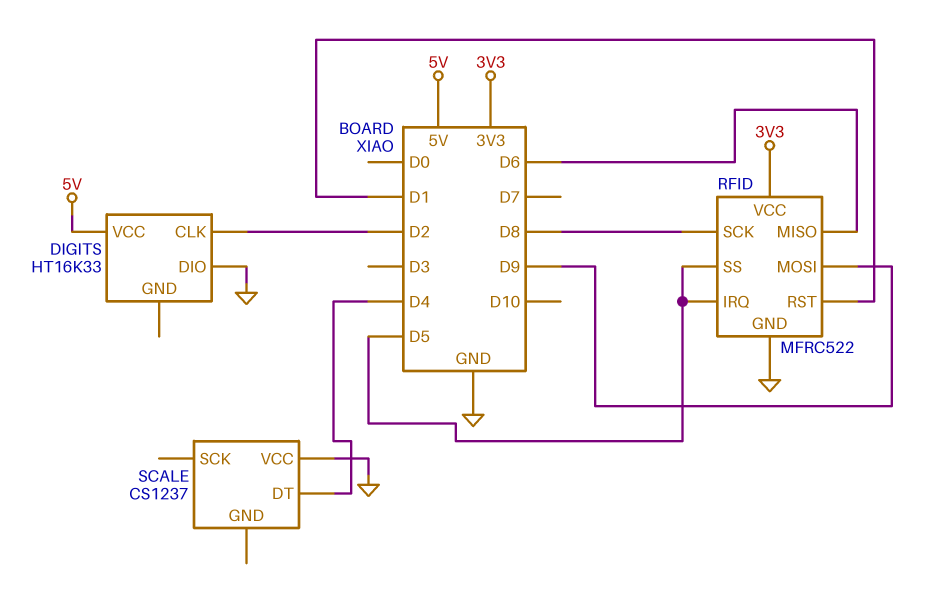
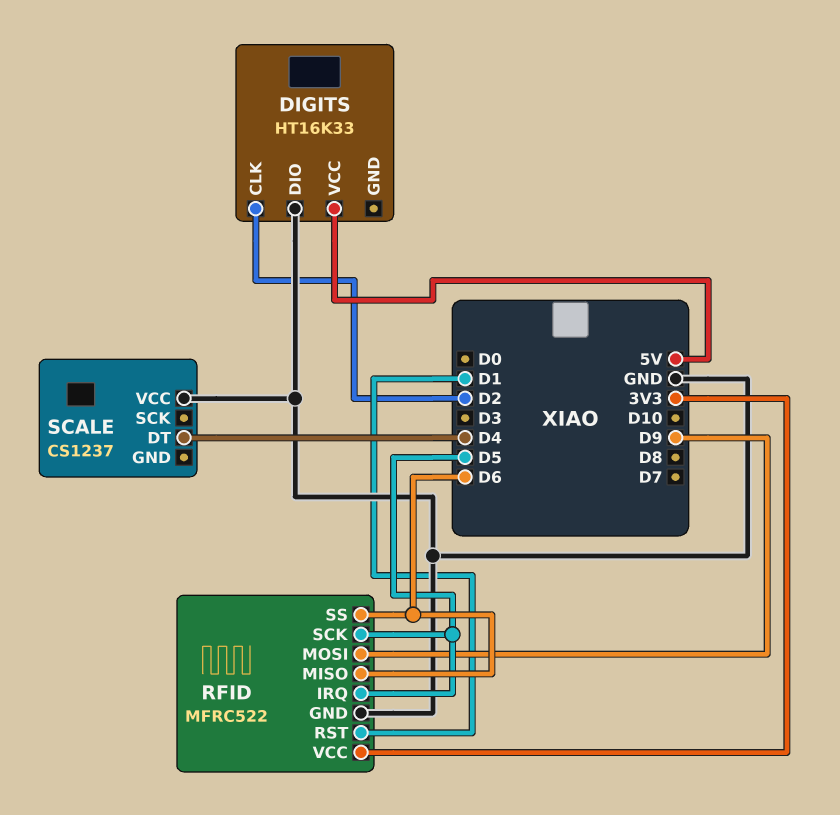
RFID pin SCK: D8 -> D5
RFID pin SS: D5 -> D6

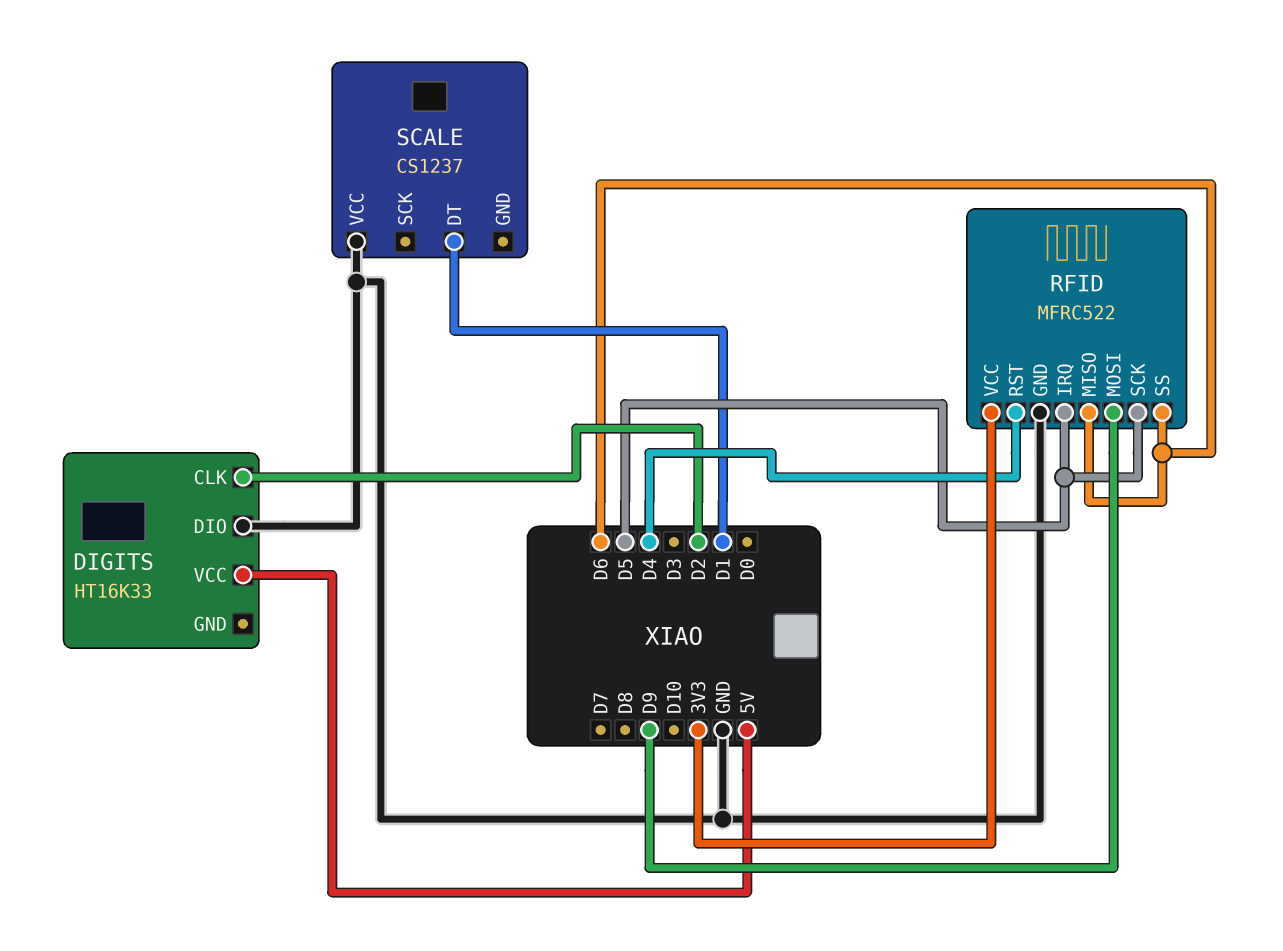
RFID pin RST: D1 -> D4
SCALE pin DT: D4 -> D1

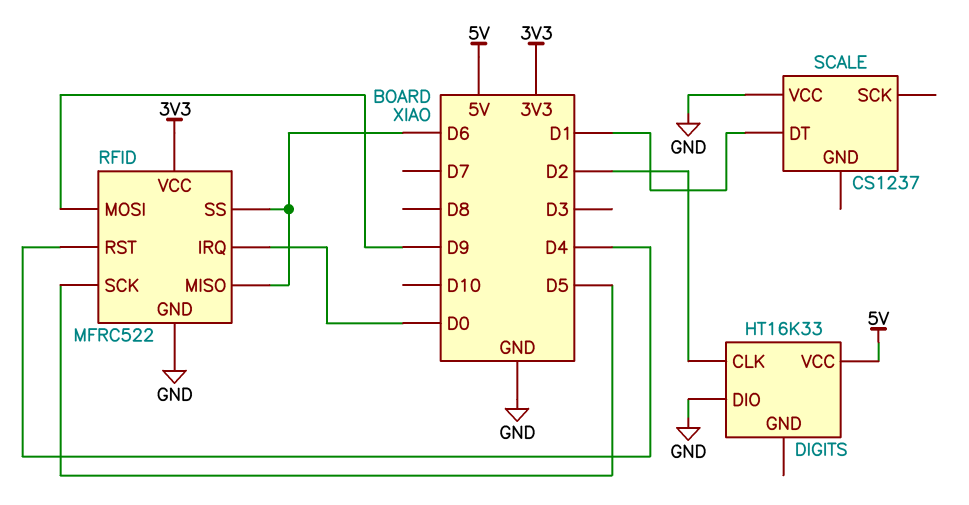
RFID pin IRQ: D5 -> D0

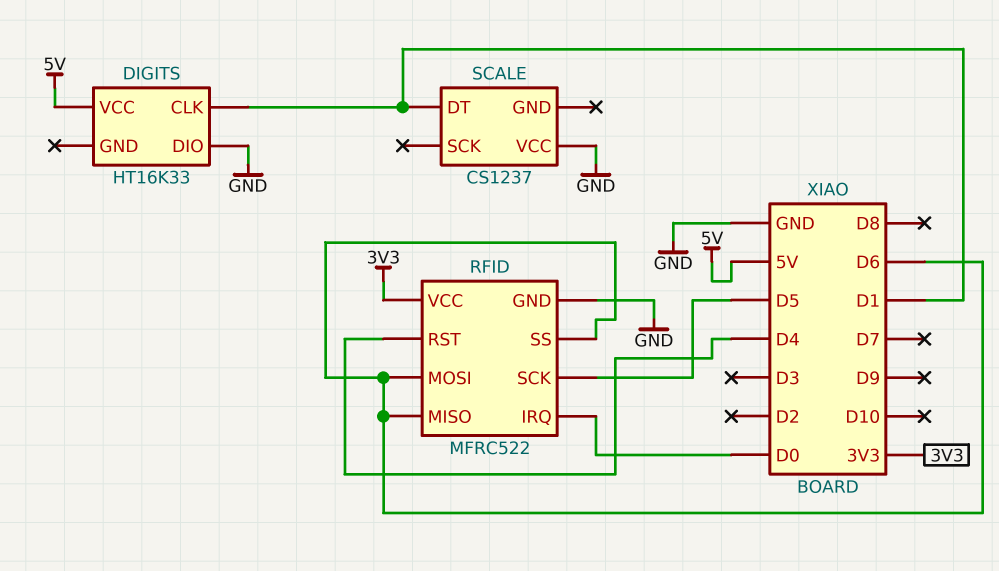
DIGITS pin CLK: D2 -> D1
RFID pin MOSI: D9 -> D6

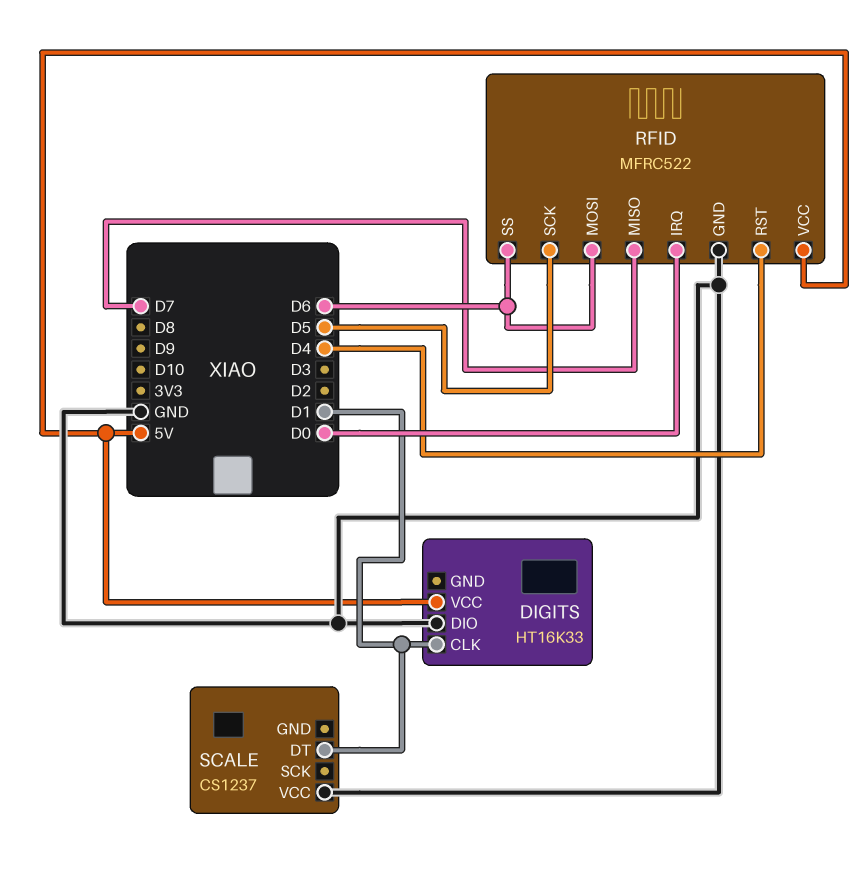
RFID pin MISO: D6 -> D7
RFID pin VCC: 3V3 -> 5V

